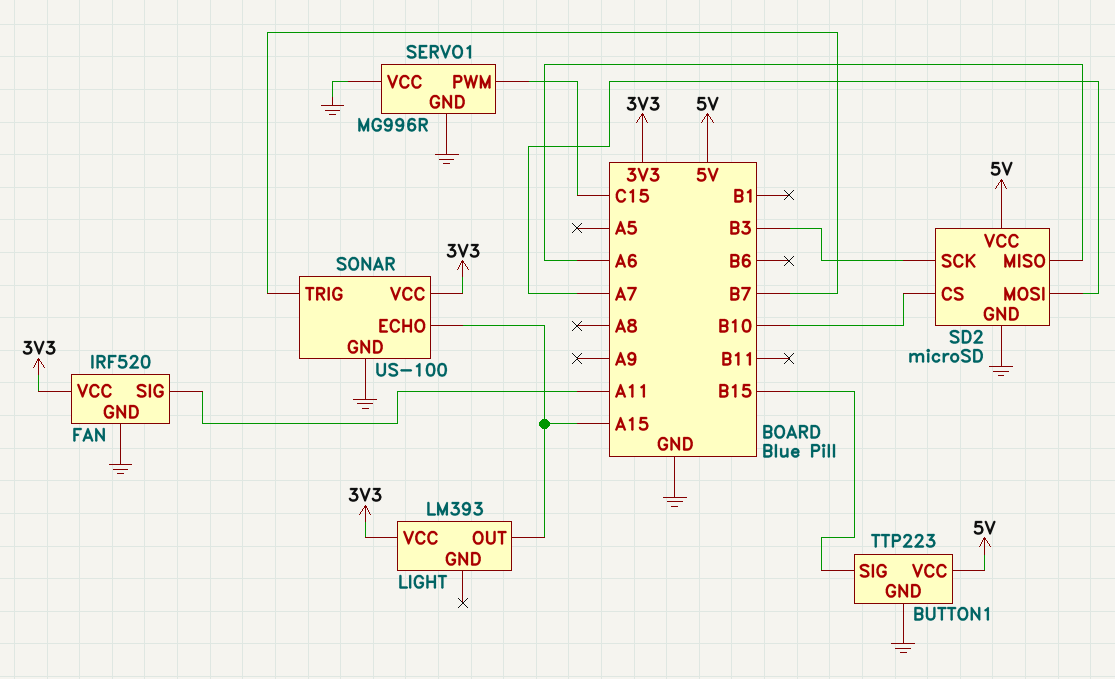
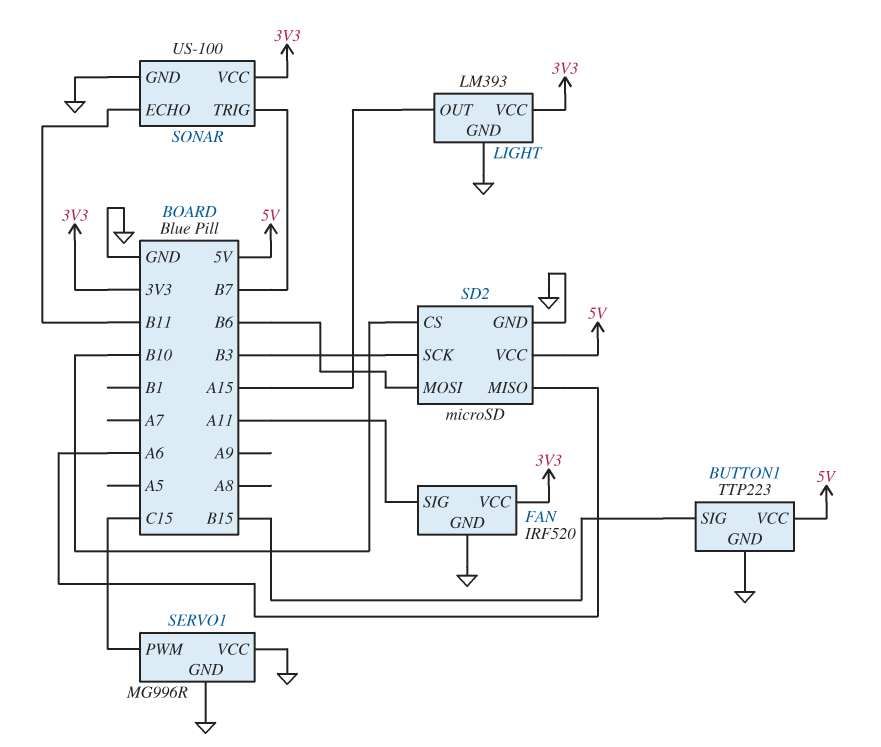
LIGHT pin GND: none -> GND
SD2 pin MOSI: A7 -> B6
SONAR pin ECHO: A15 -> B11

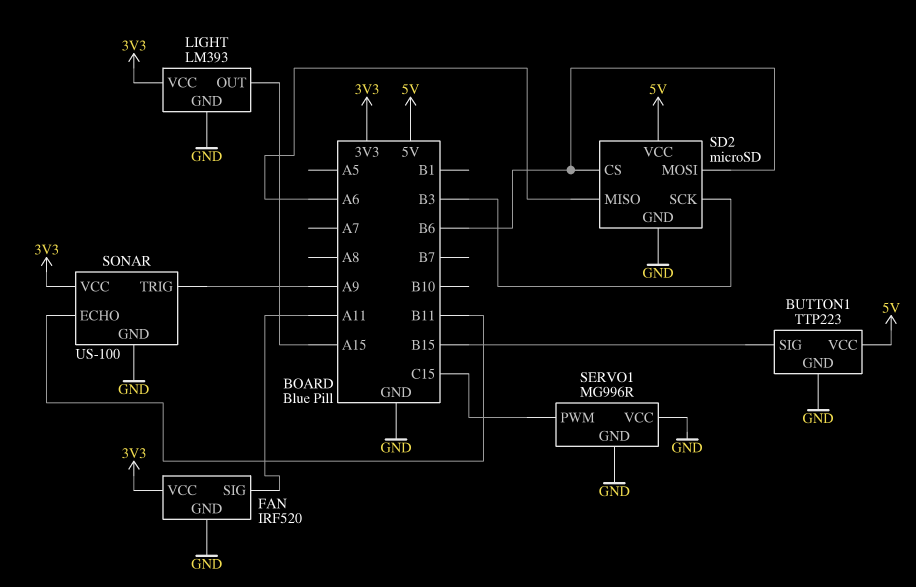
SD2 pin CS: B10 -> B6
SONAR pin TRIG: B7 -> A9

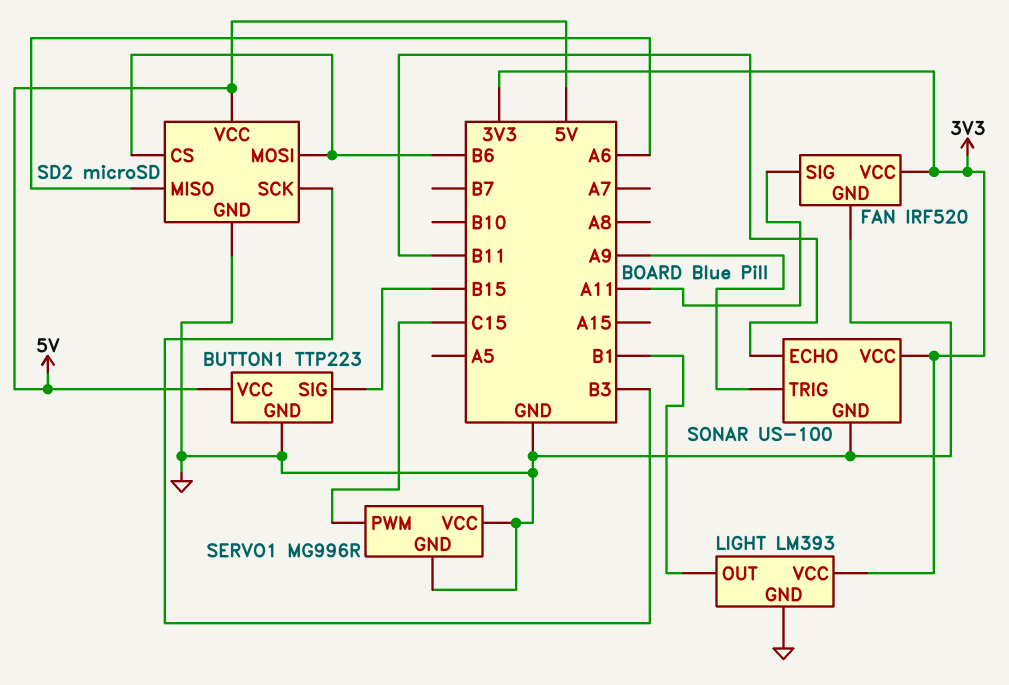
LIGHT pin OUT: A15 -> B1

